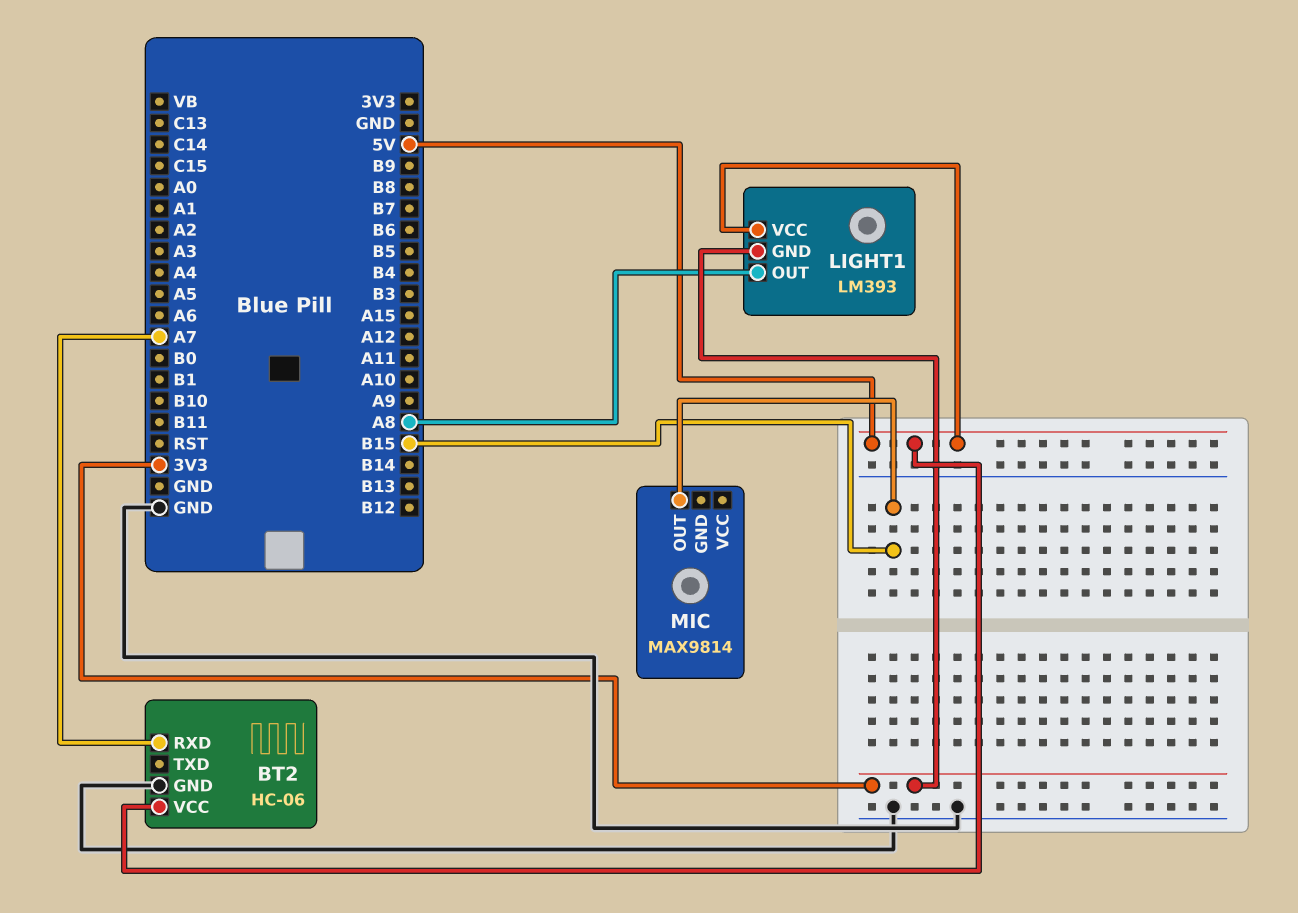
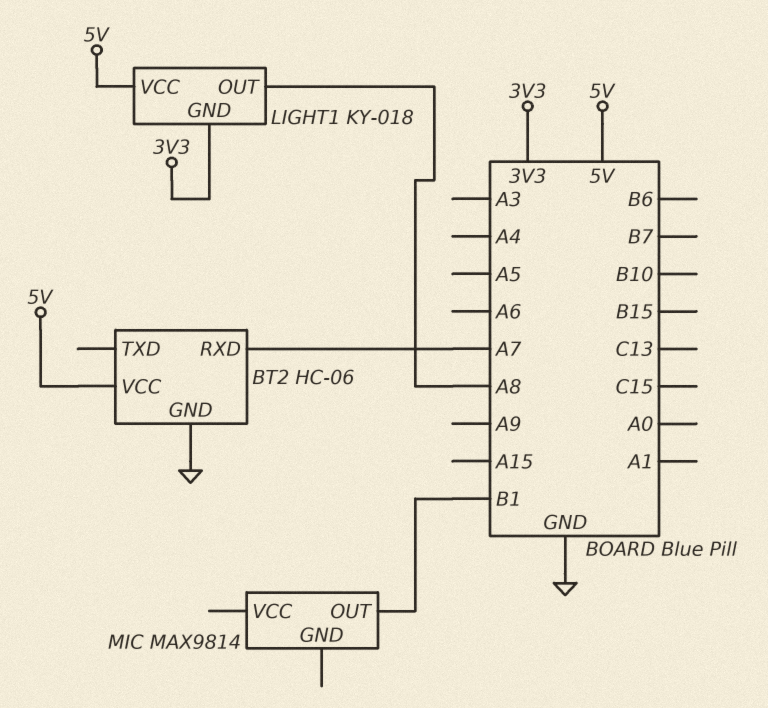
LIGHT1: LM393 -> KY-018
MIC pin OUT: B15 -> B1

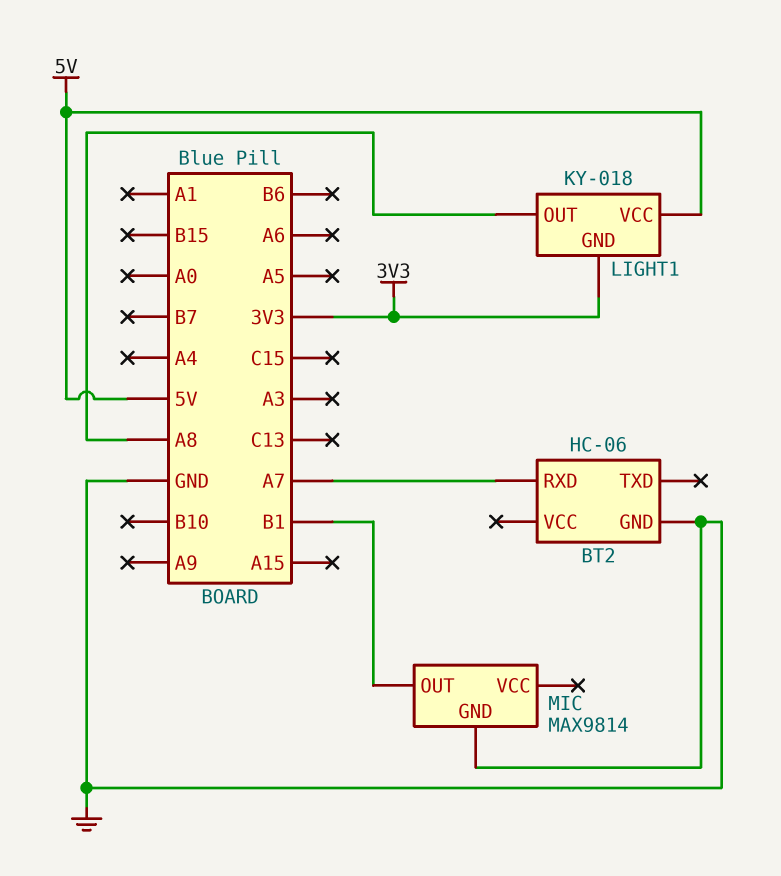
BT2 pin VCC: 5V -> none
MIC pin GND: none -> GND

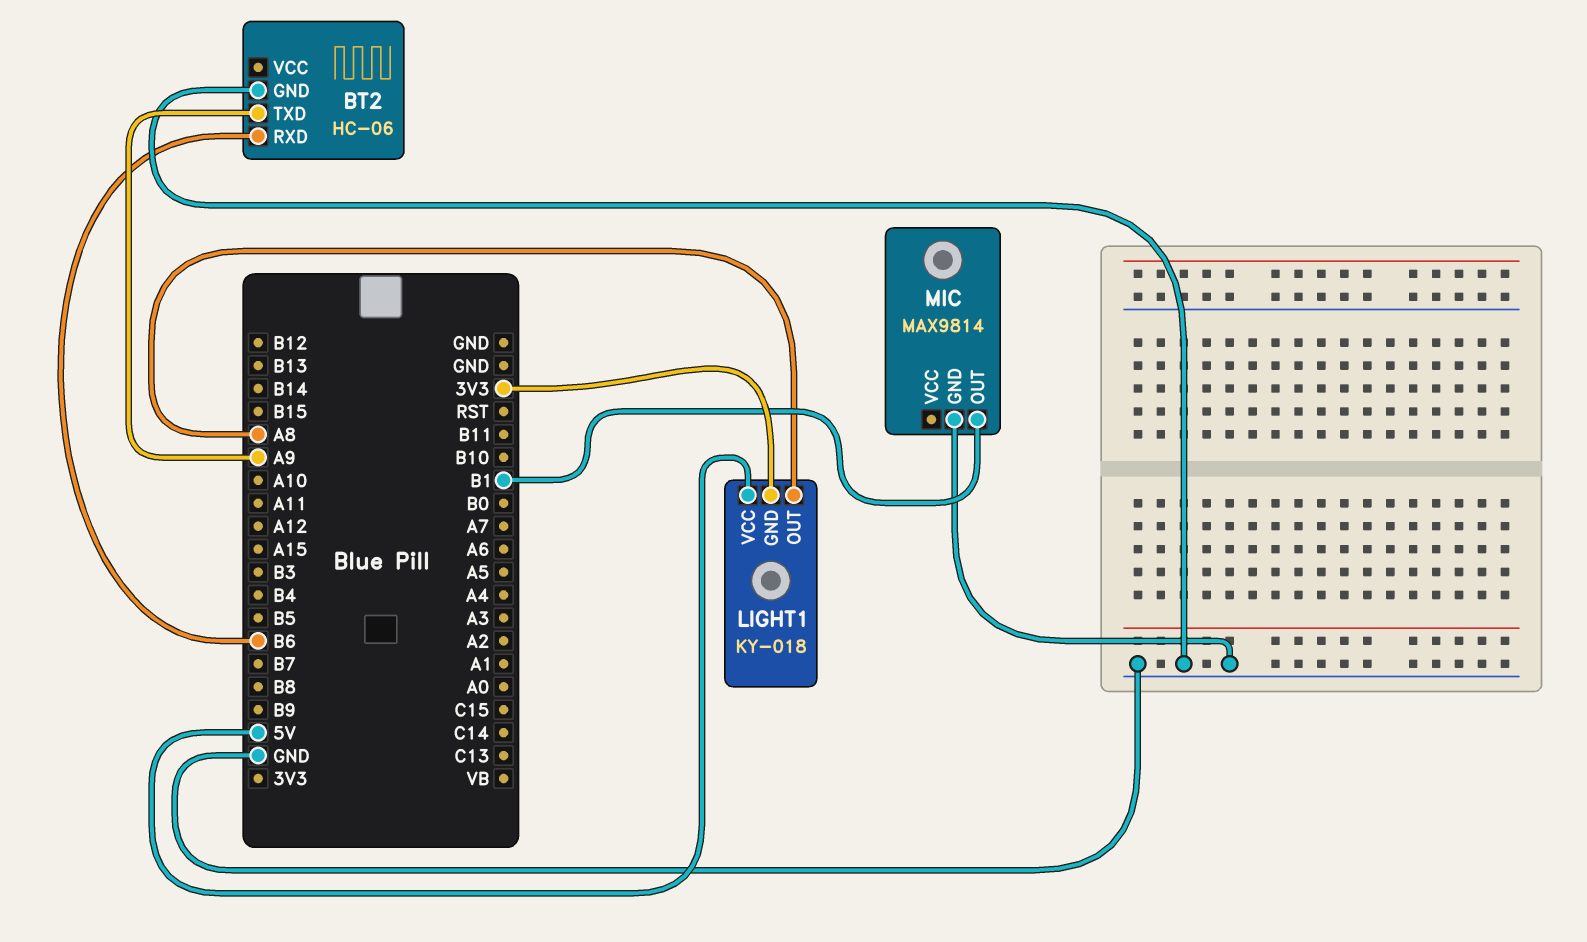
BT2 pin RXD: A7 -> B6
BT2 pin TXD: none -> A9

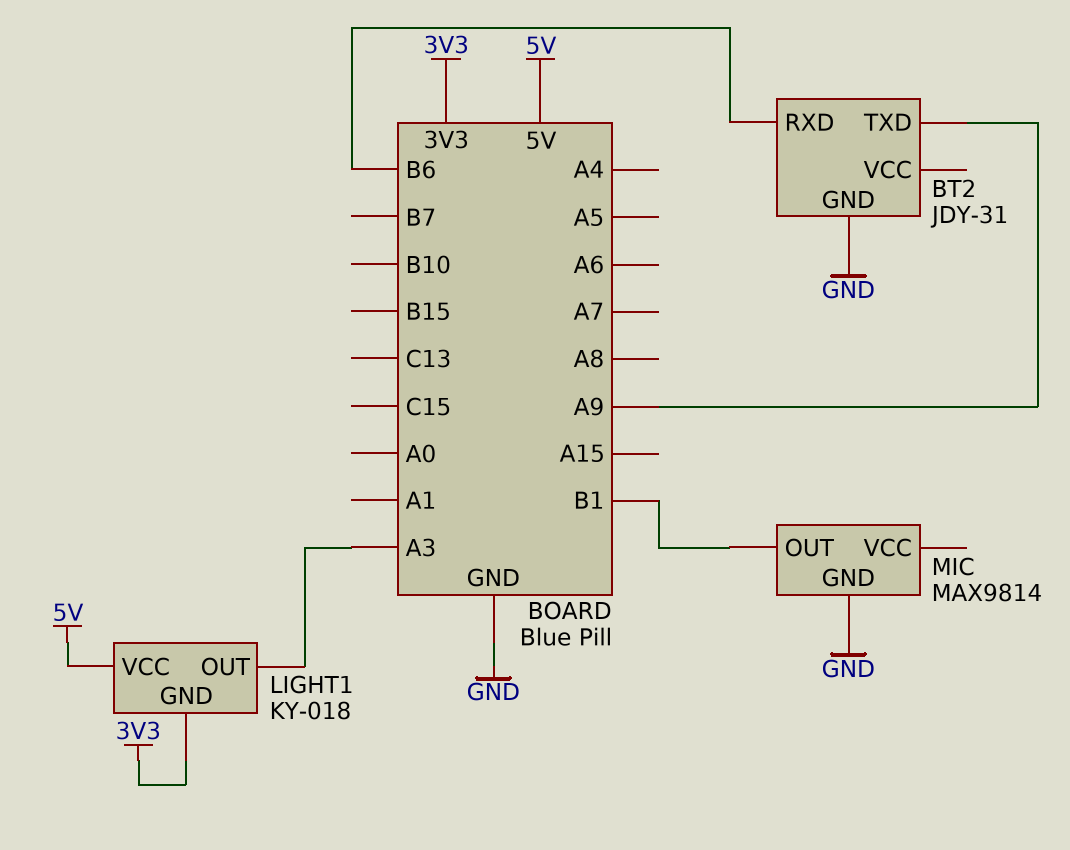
BT2: HC-06 -> JDY-31
LIGHT1 pin OUT: A8 -> A3

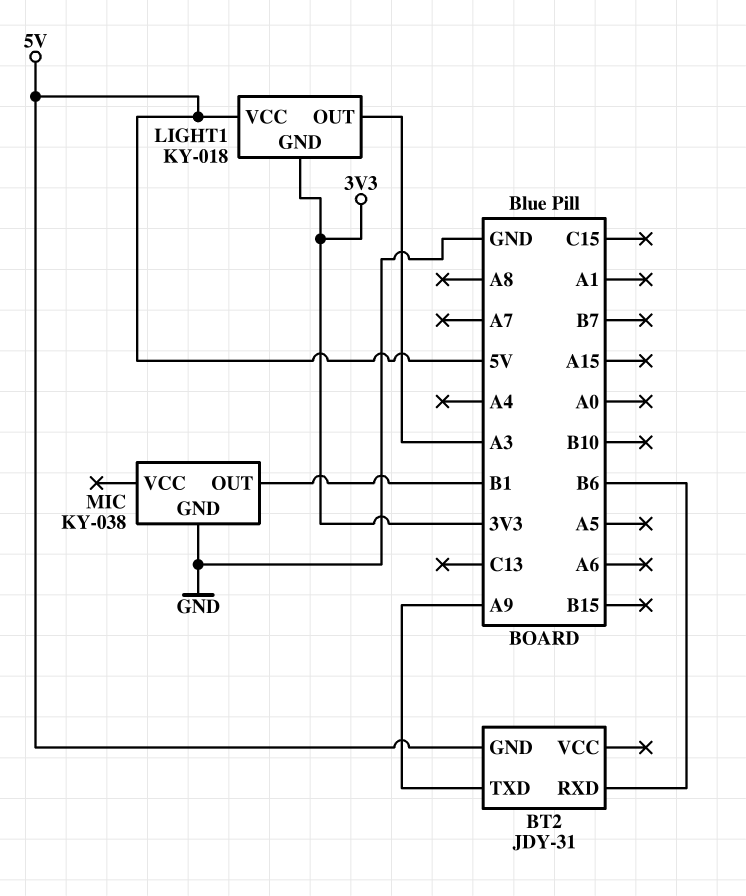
BT2 pin GND: GND -> 5V
MIC: MAX9814 -> KY-038

